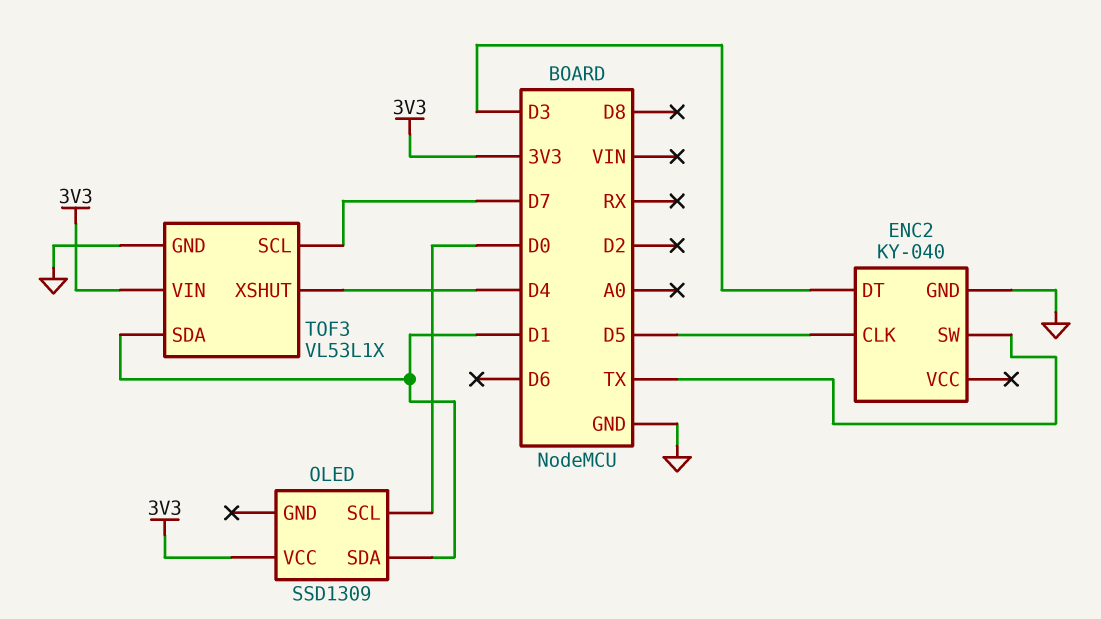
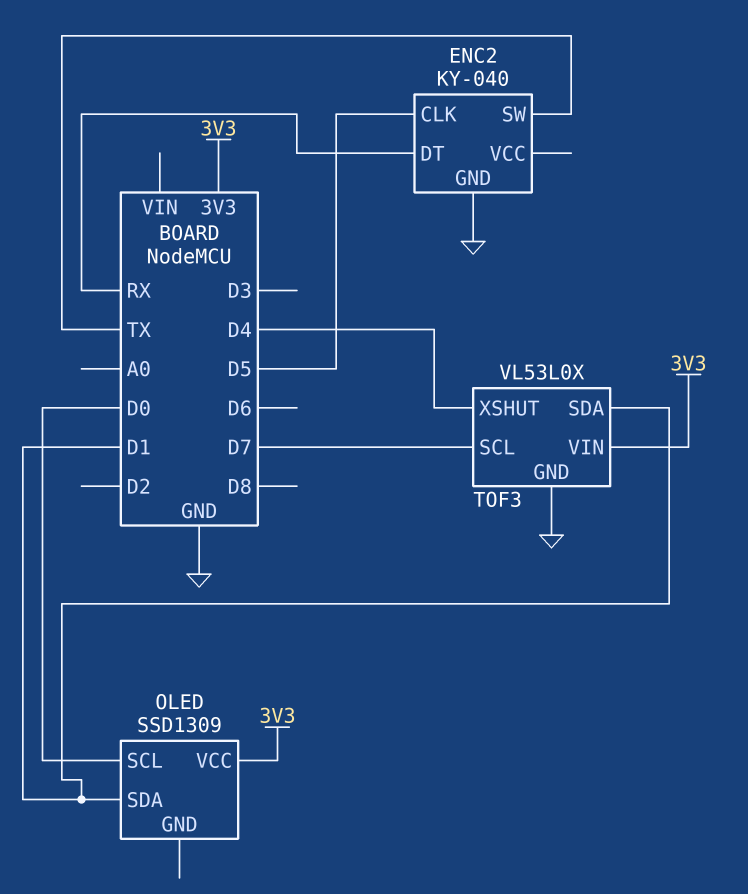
ENC2 pin DT: D3 -> RX
TOF3: VL53L1X -> VL53L0X

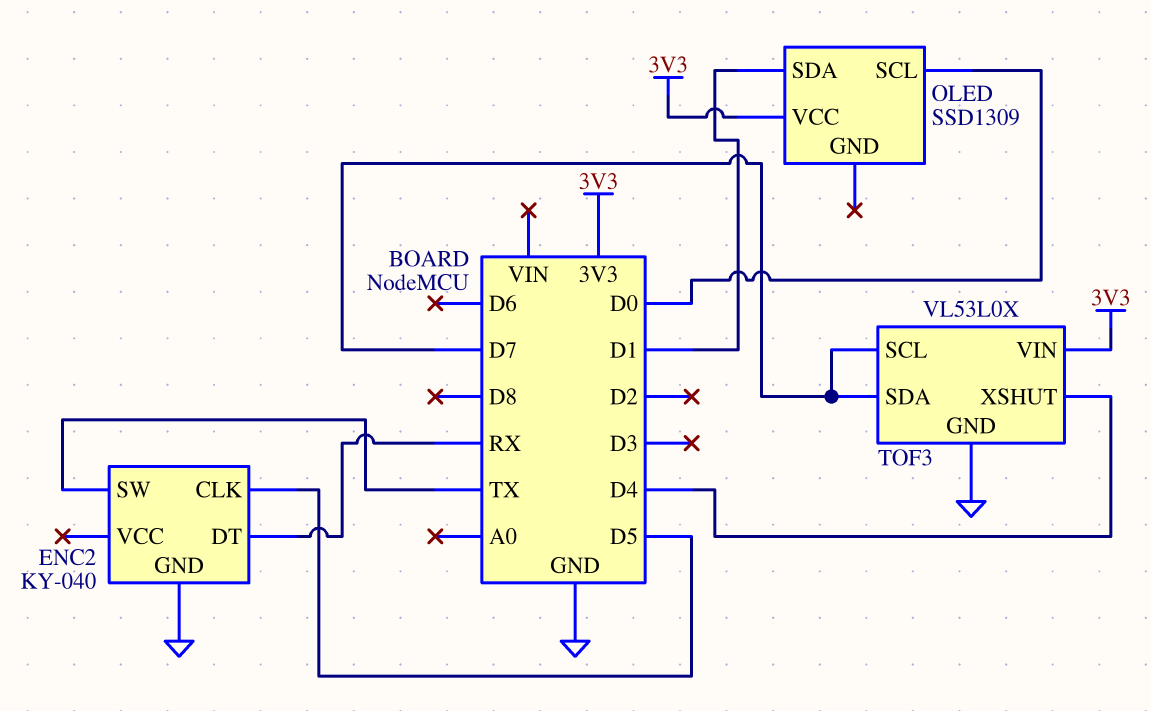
TOF3 pin SDA: D1 -> D7

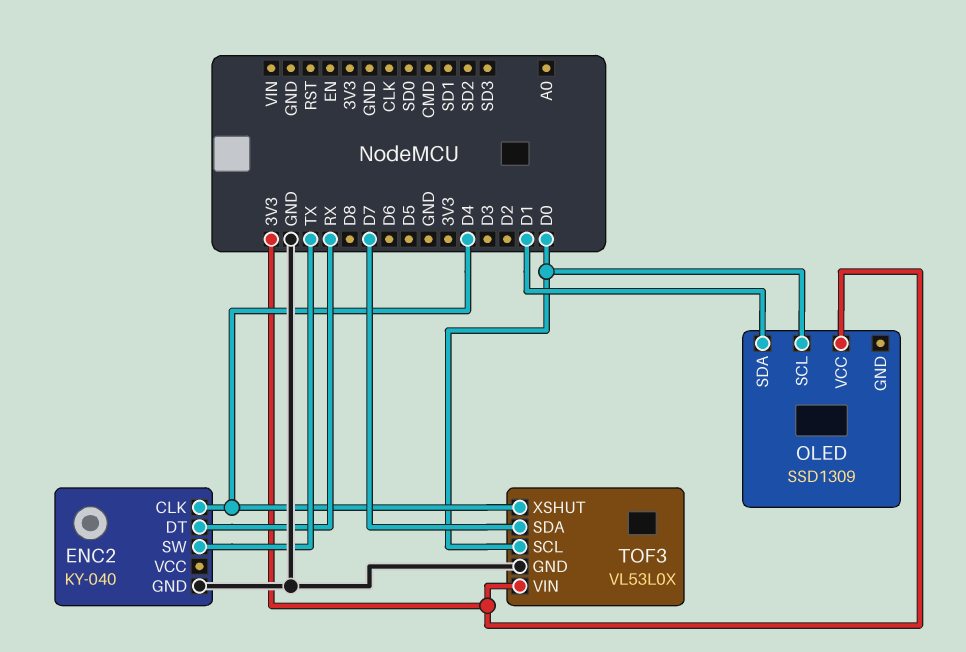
ENC2 pin CLK: D5 -> D4
TOF3 pin SCL: D7 -> D0

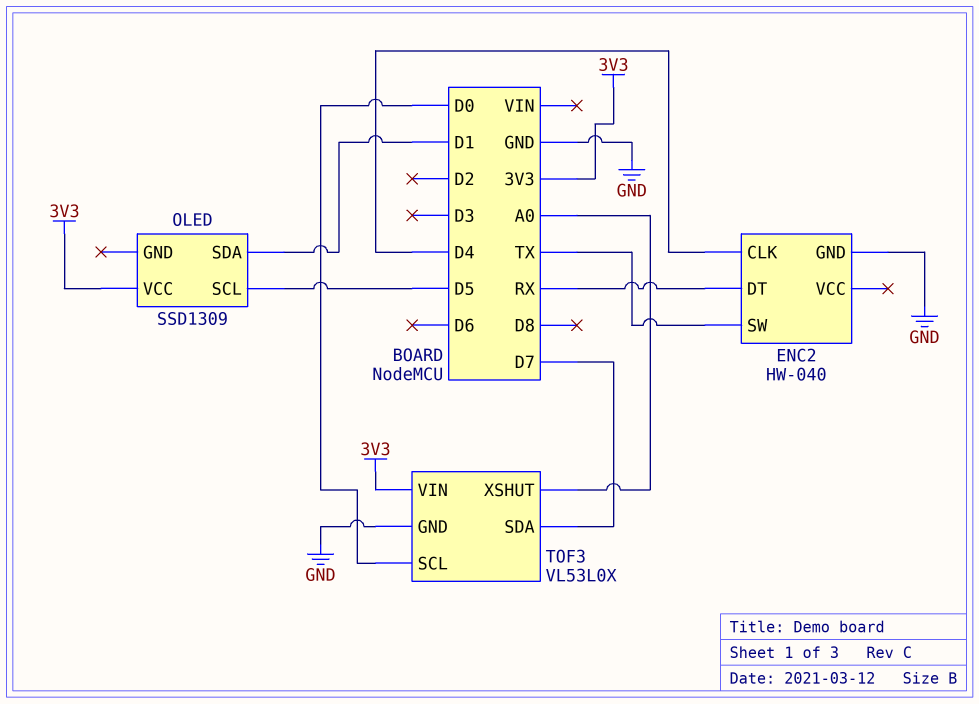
ENC2: KY-040 -> HW-040
OLED pin SCL: D0 -> D5
TOF3 pin XSHUT: D4 -> A0

